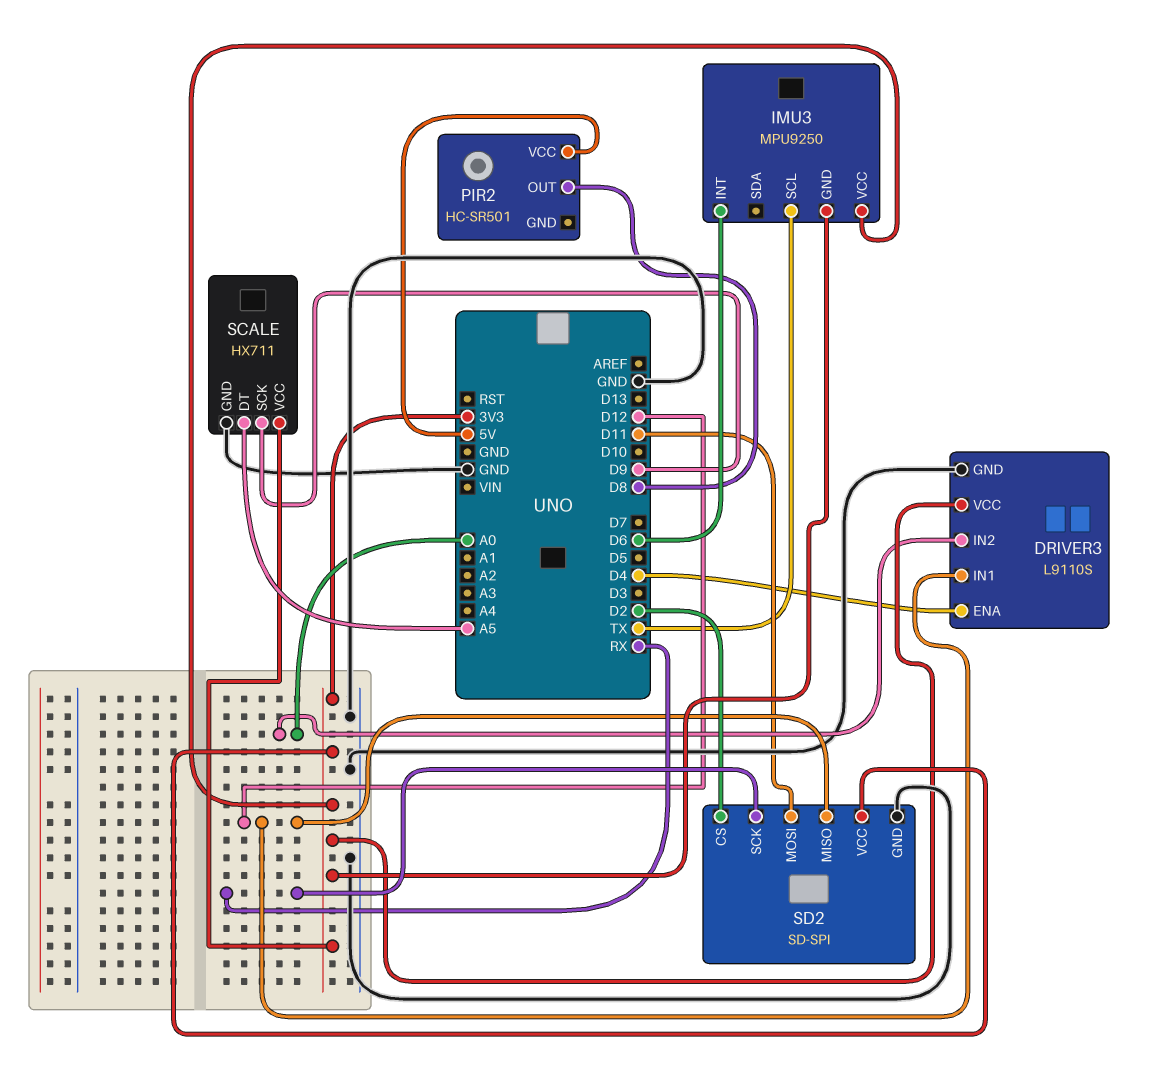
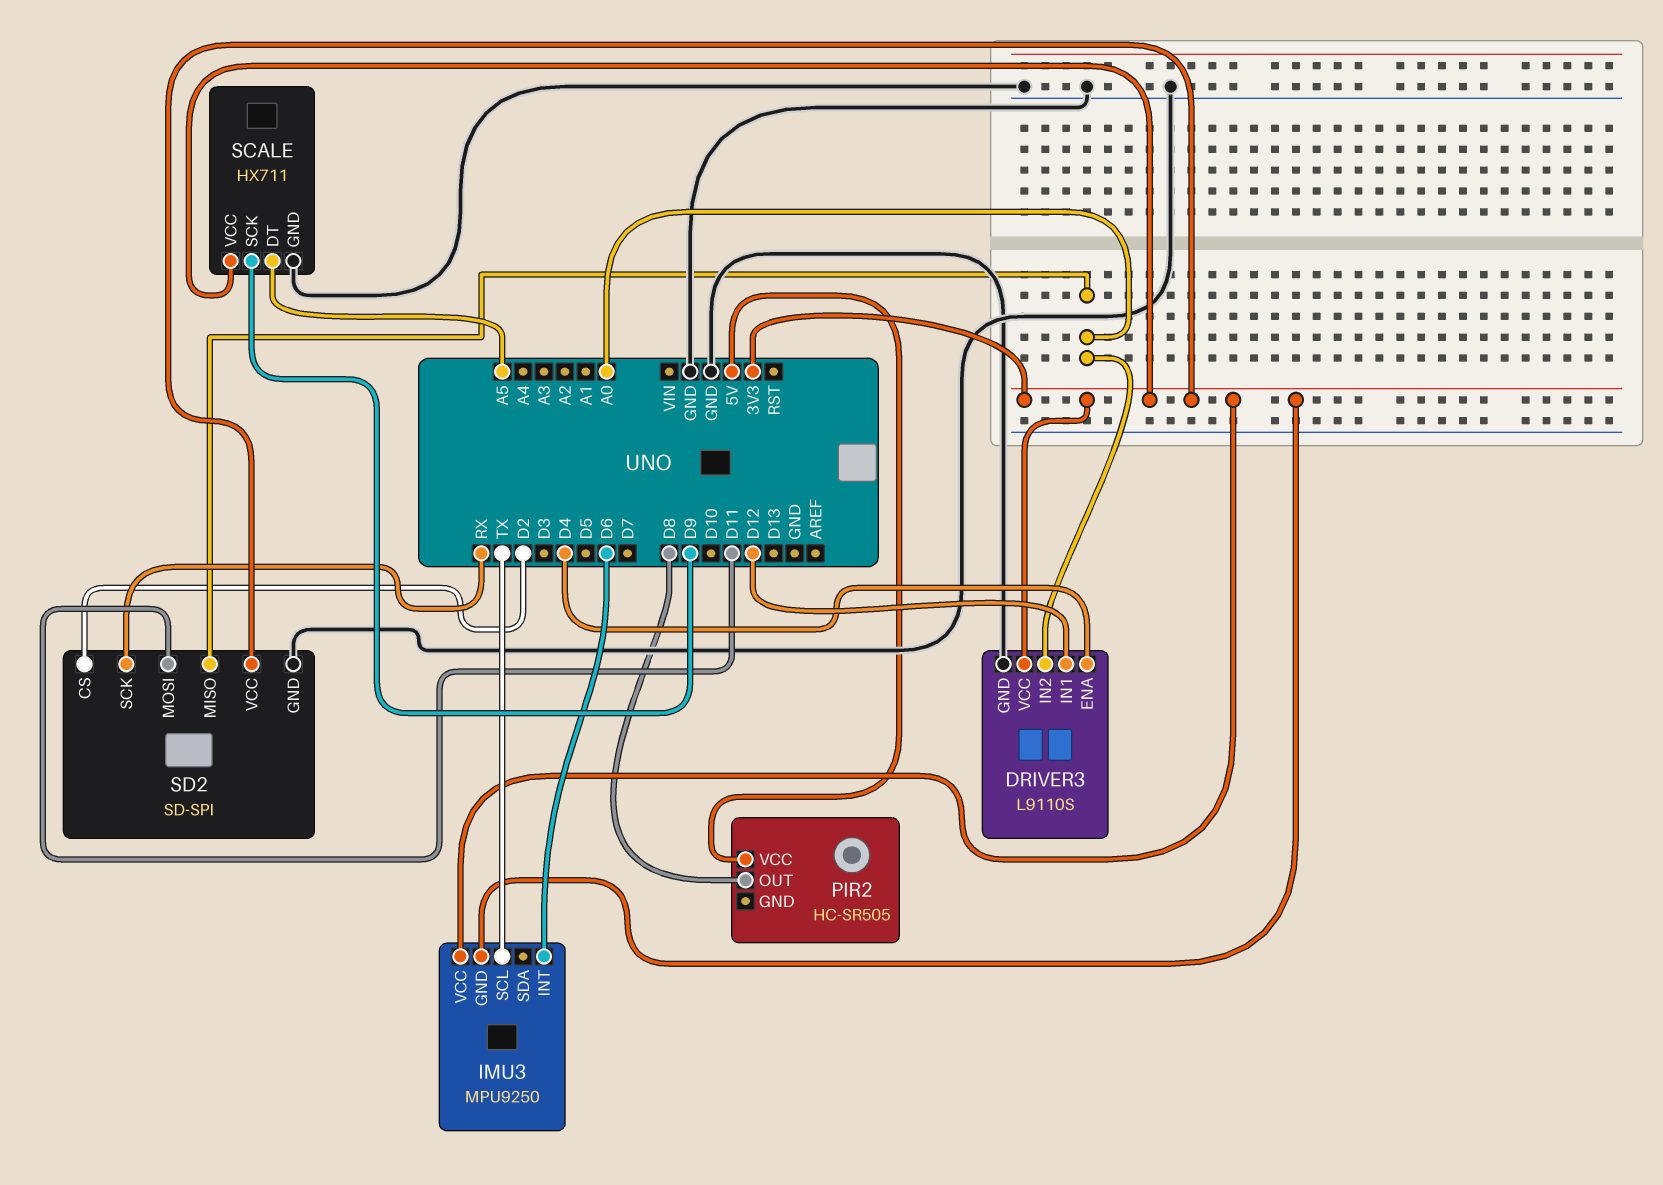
PIR2: HC-SR501 -> HC-SR505
SD2 pin MISO: D12 -> A0

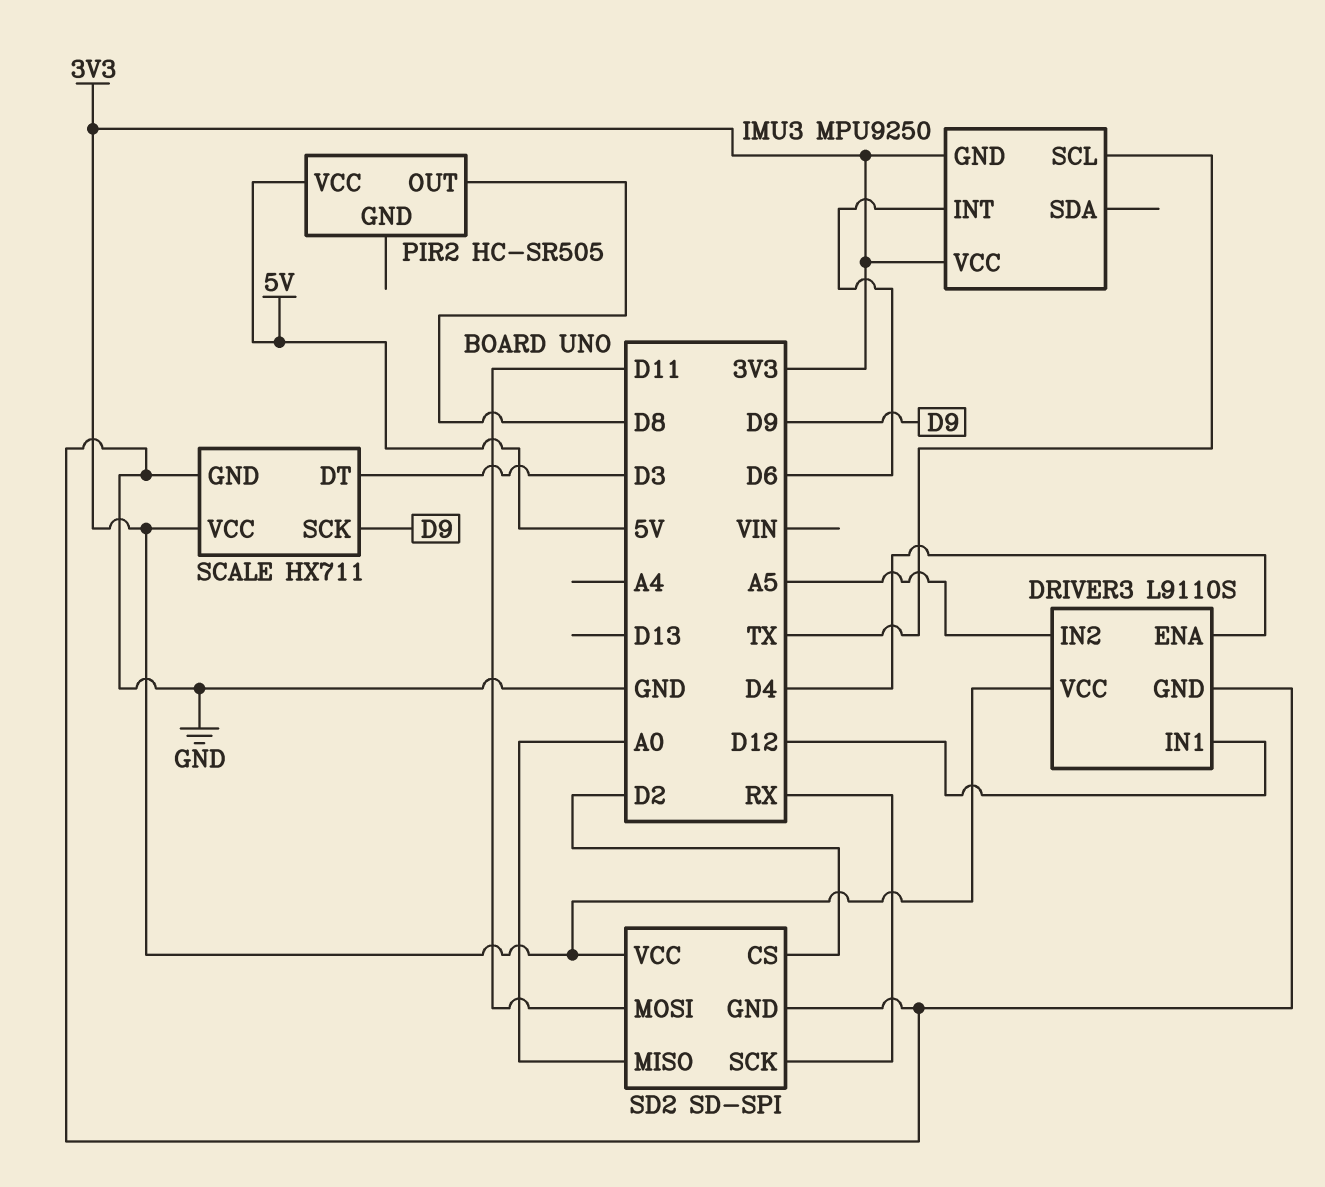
DRIVER3 pin IN2: A0 -> A5
SCALE pin DT: A5 -> D3

